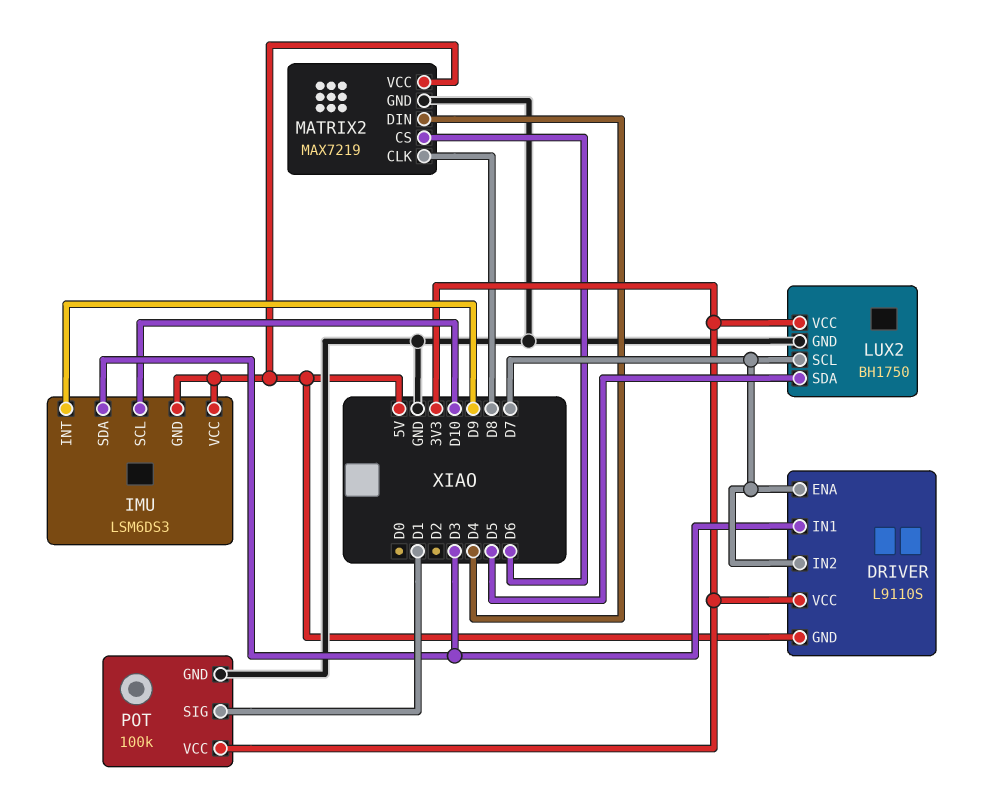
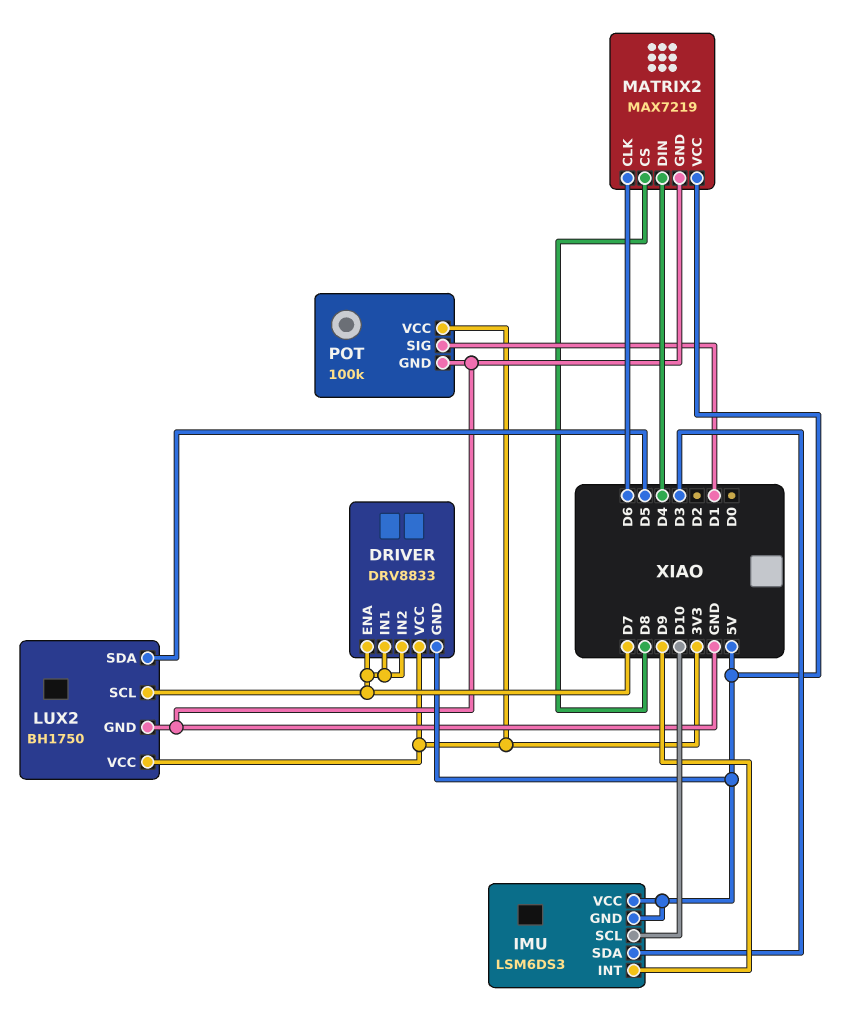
DRIVER: L9110S -> DRV8833
DRIVER pin IN1: D3 -> D7
MATRIX2 pin CLK: D8 -> D6
MATRIX2 pin CS: D6 -> D8

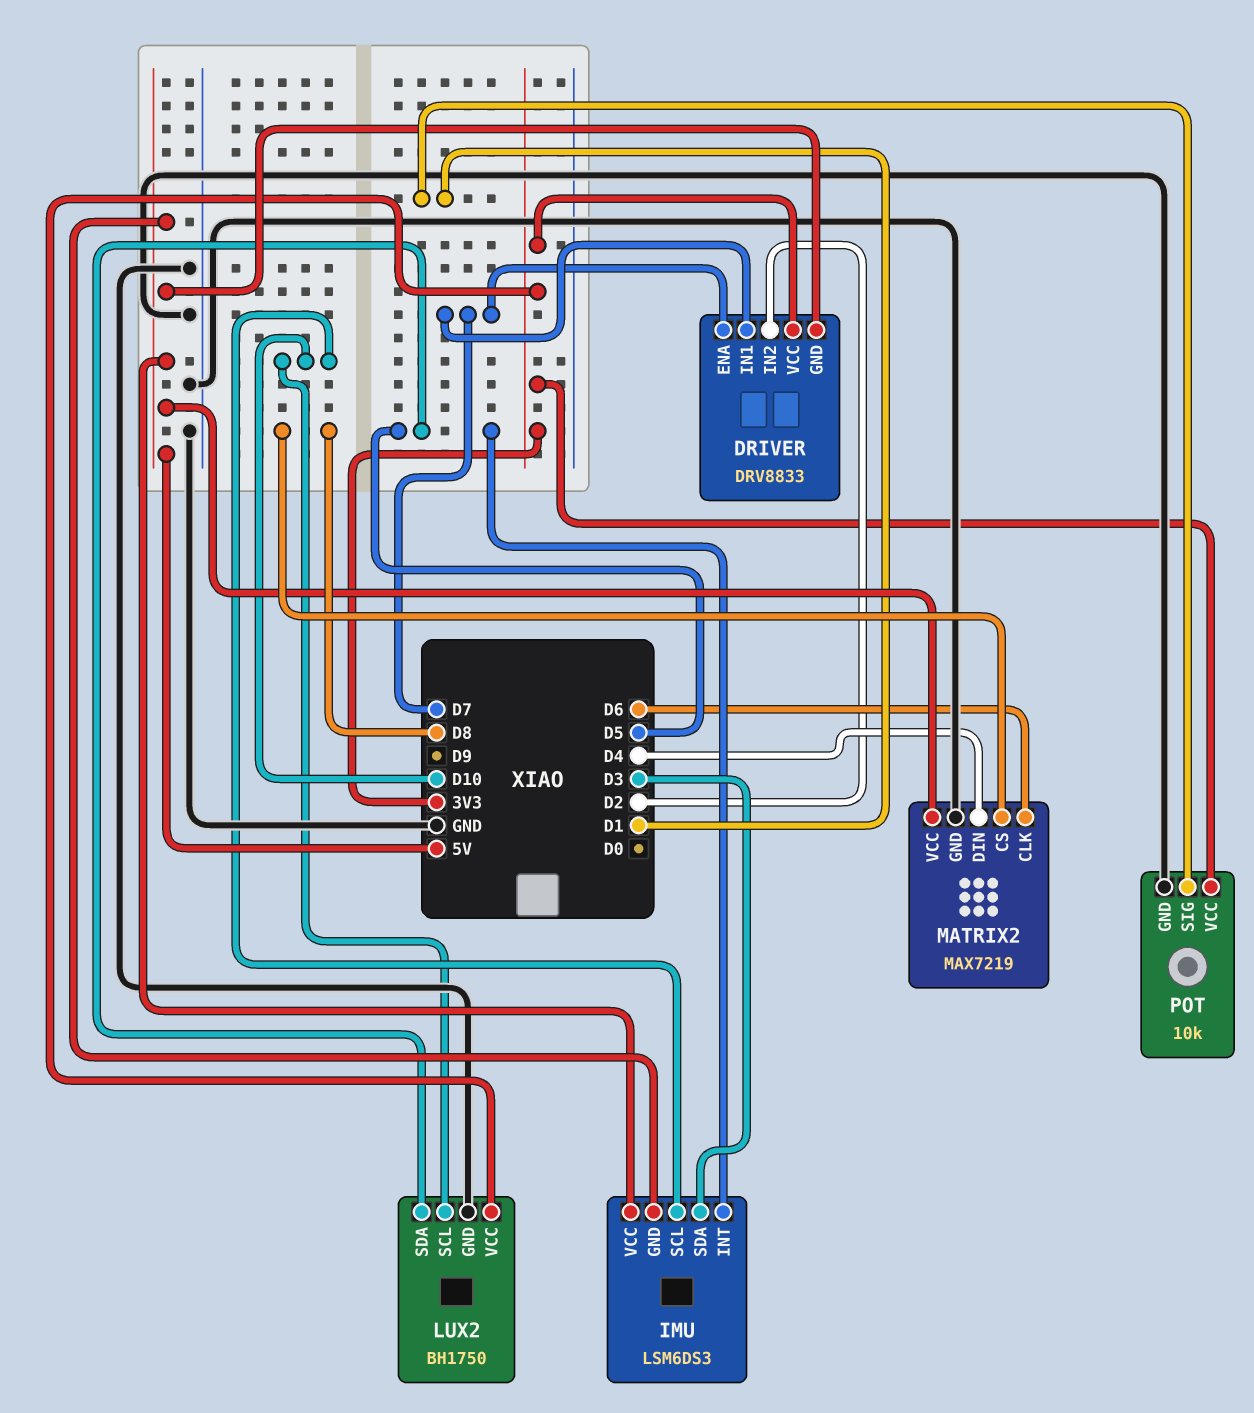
DRIVER pin IN2: D7 -> D2
IMU pin INT: D9 -> D5
LUX2 pin SCL: D7 -> D10
POT: 100k -> 10k

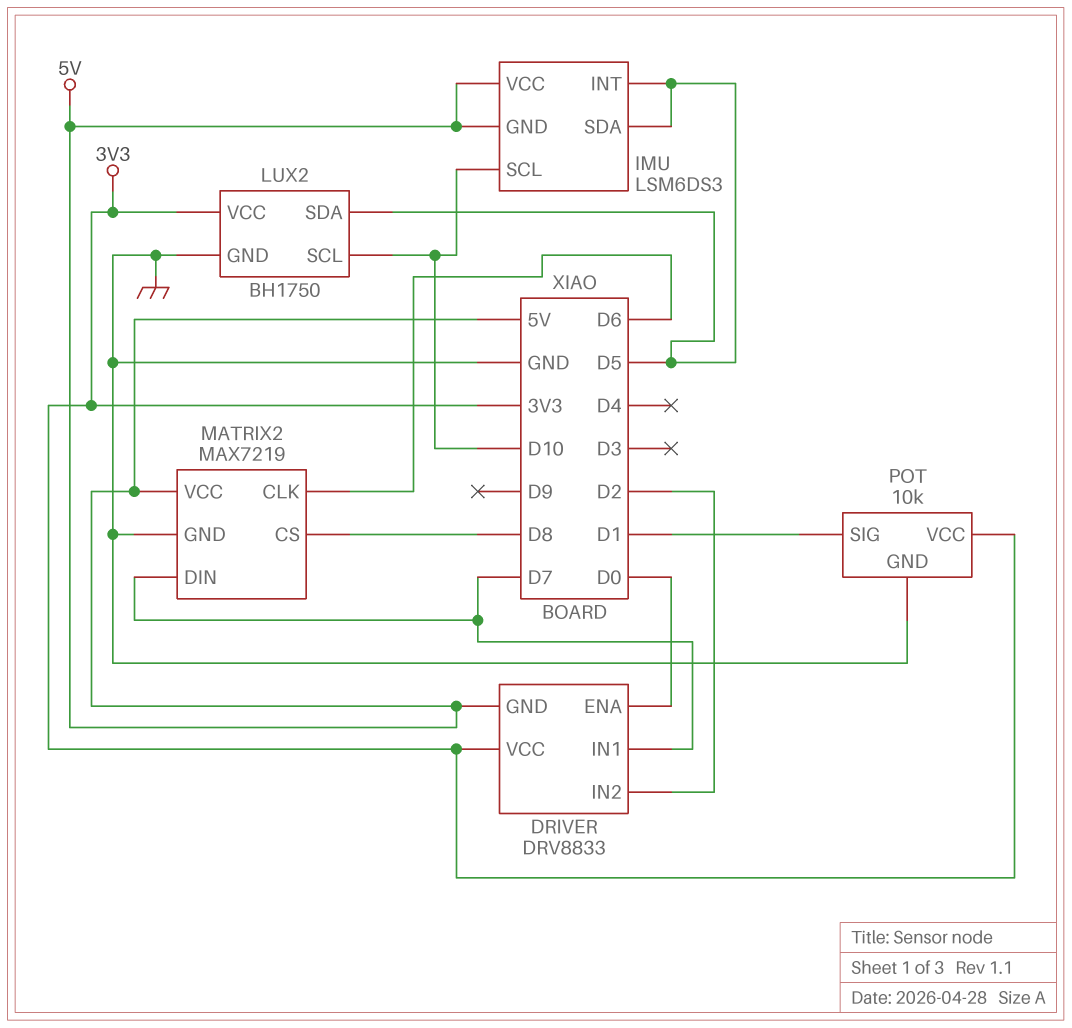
DRIVER pin ENA: D7 -> D0
IMU pin SDA: D3 -> D5
MATRIX2 pin DIN: D4 -> D7

